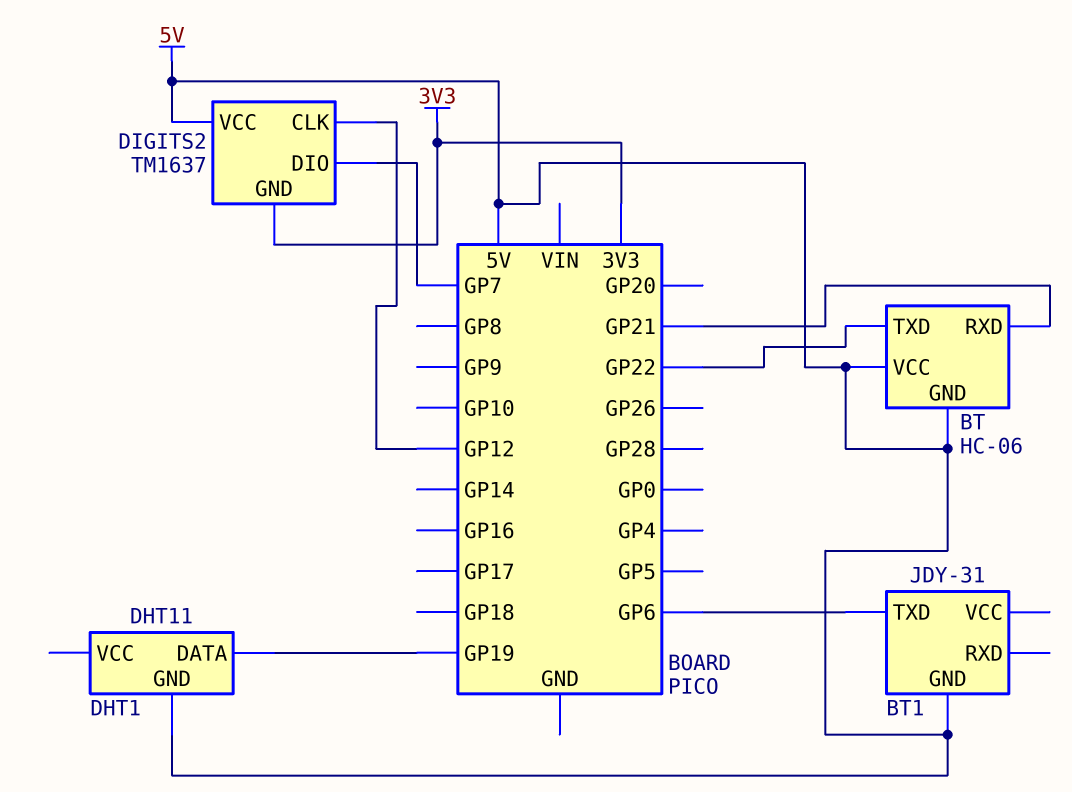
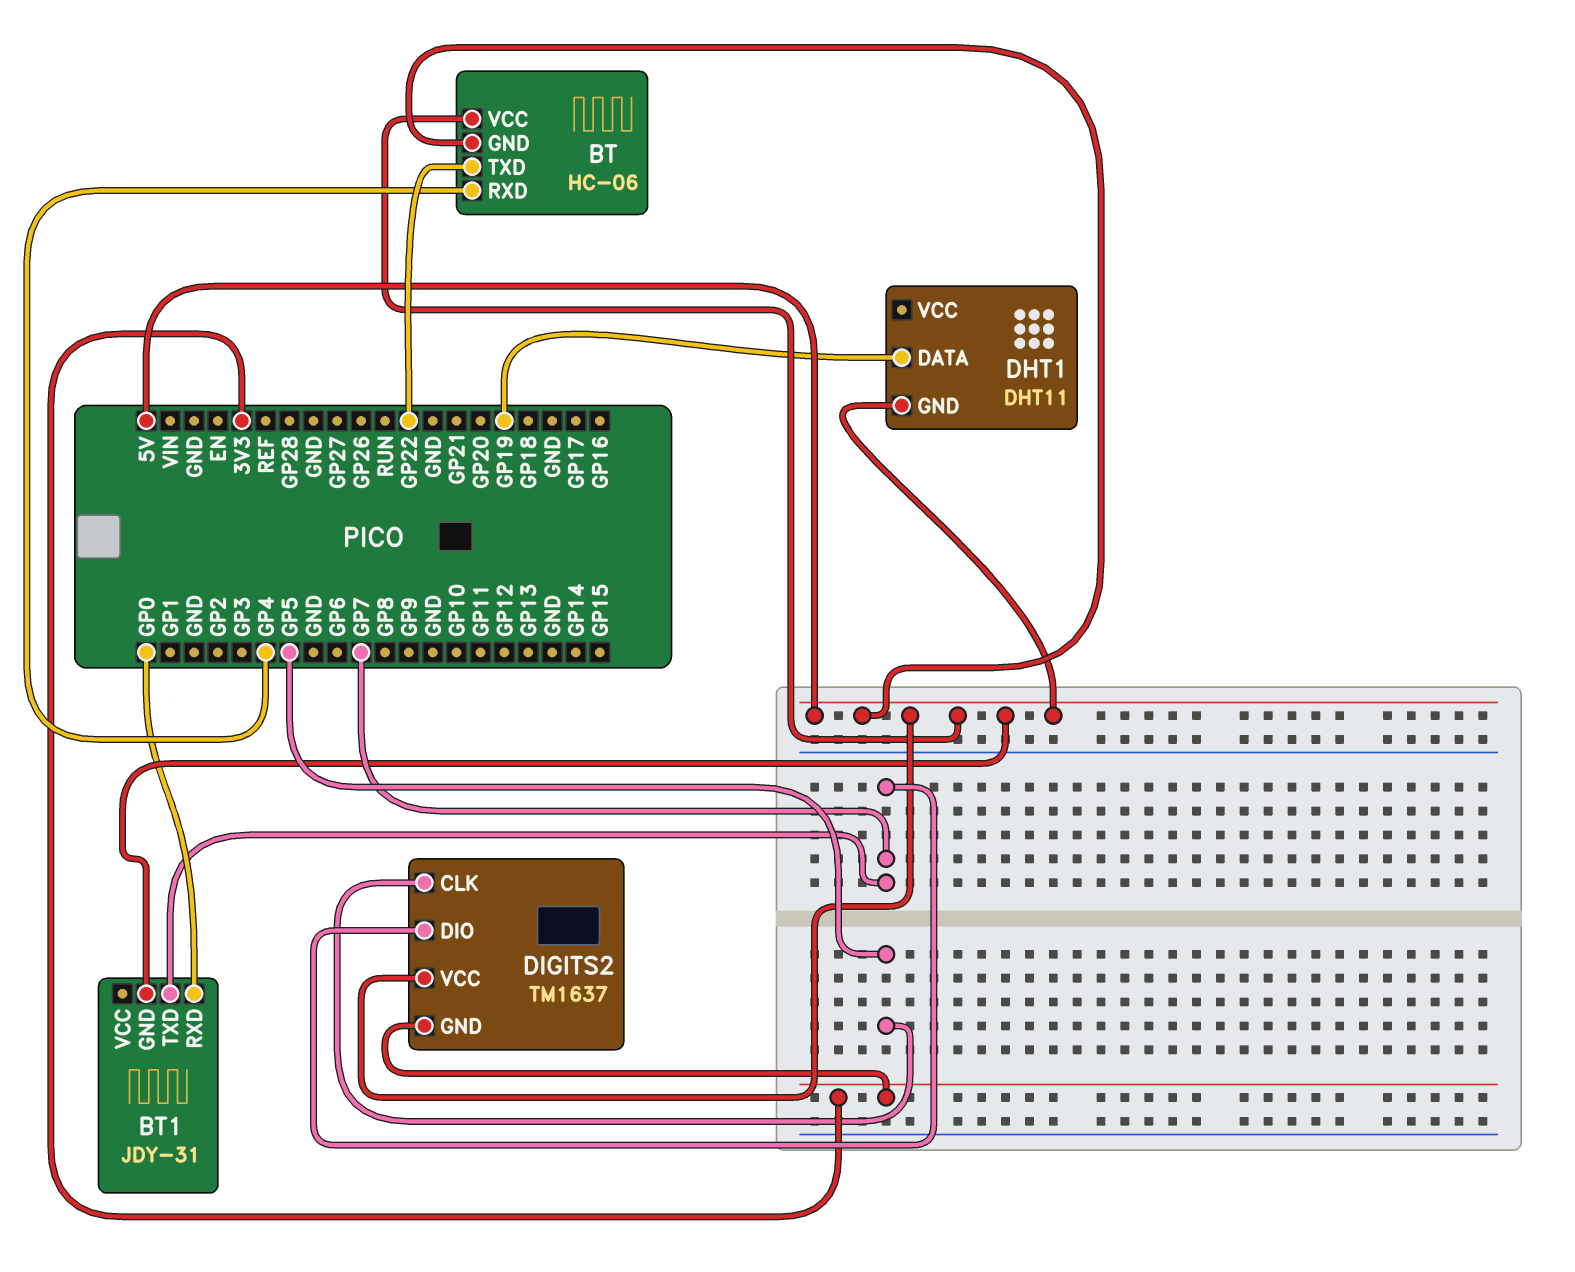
BT pin RXD: GP21 -> GP4
BT1 pin RXD: none -> GP0
BT1 pin TXD: GP6 -> GP7
DIGITS2 pin CLK: GP12 -> GP5

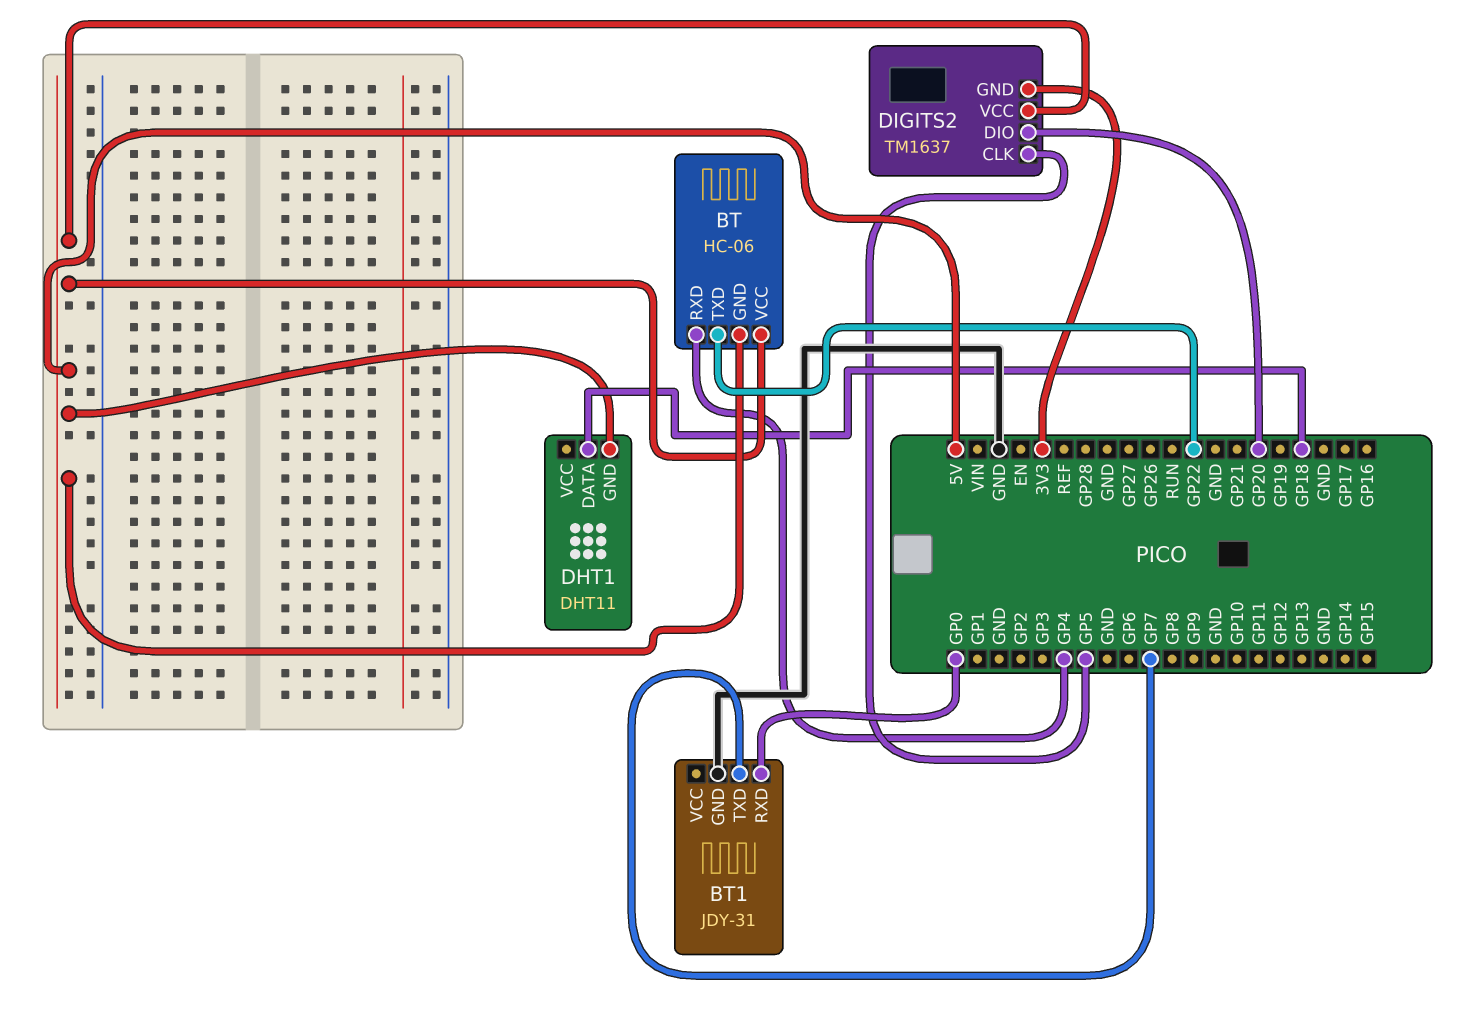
BT1 pin GND: 5V -> GND
DHT1 pin DATA: GP19 -> GP18
DIGITS2 pin DIO: GP7 -> GP20

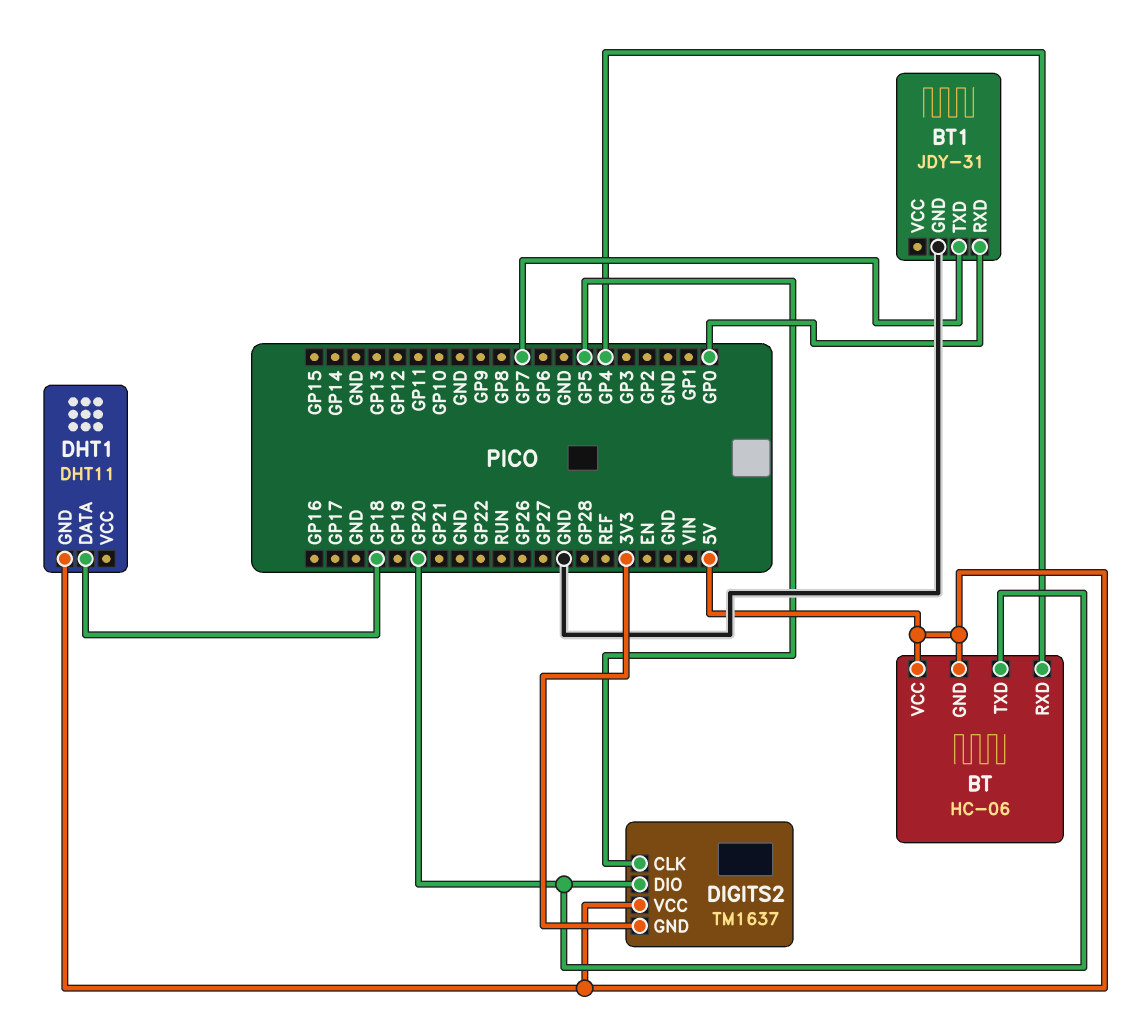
BT pin TXD: GP22 -> GP20

